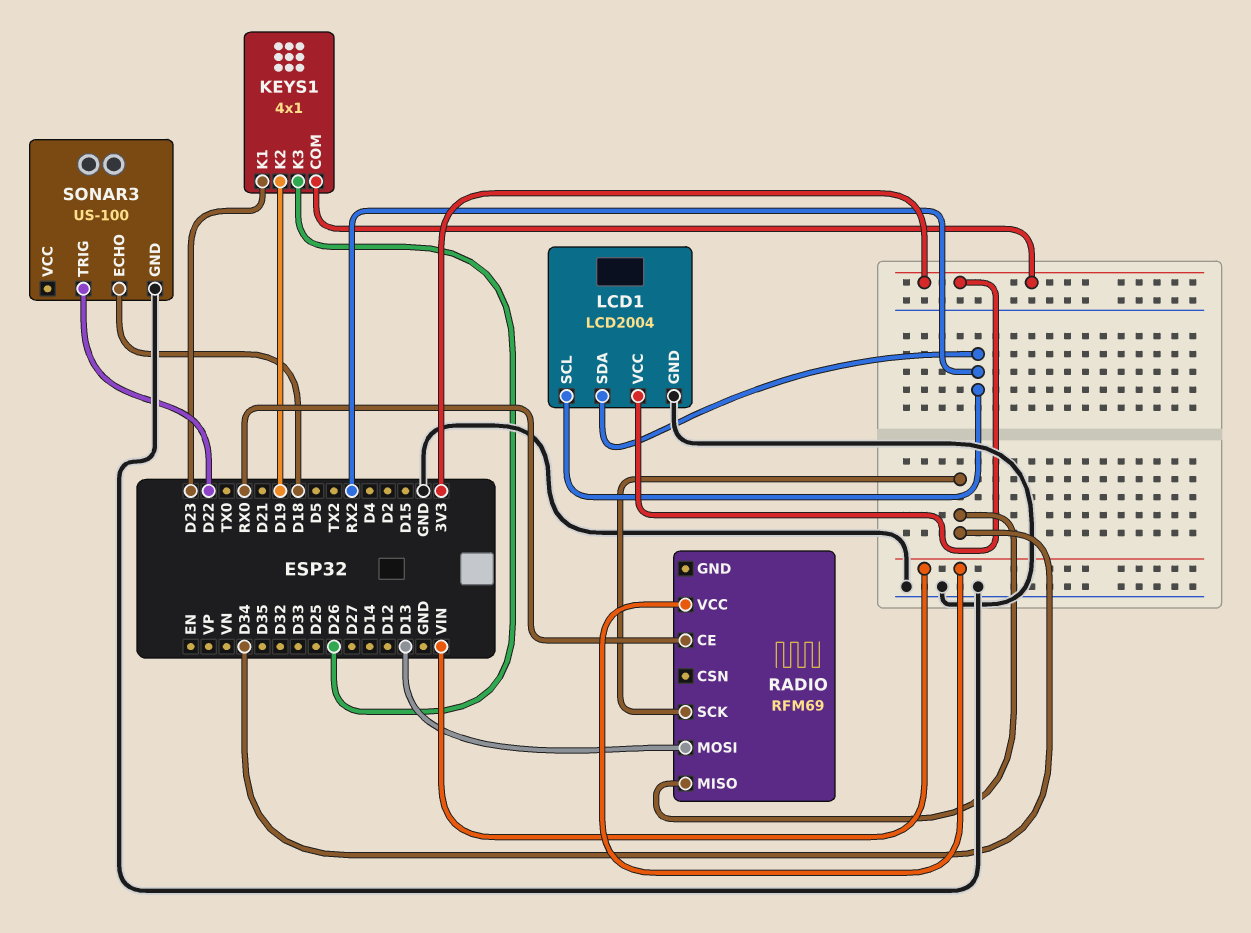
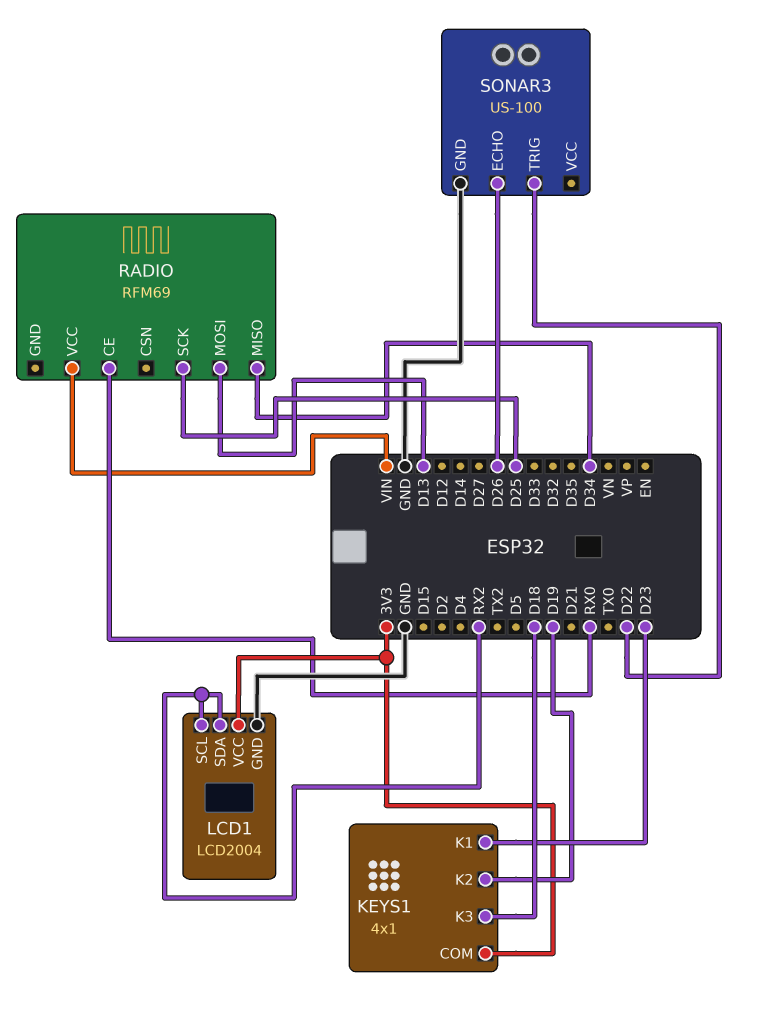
KEYS1 pin K3: D26 -> D18
RADIO pin SCK: D34 -> D25
SONAR3 pin ECHO: D18 -> D26

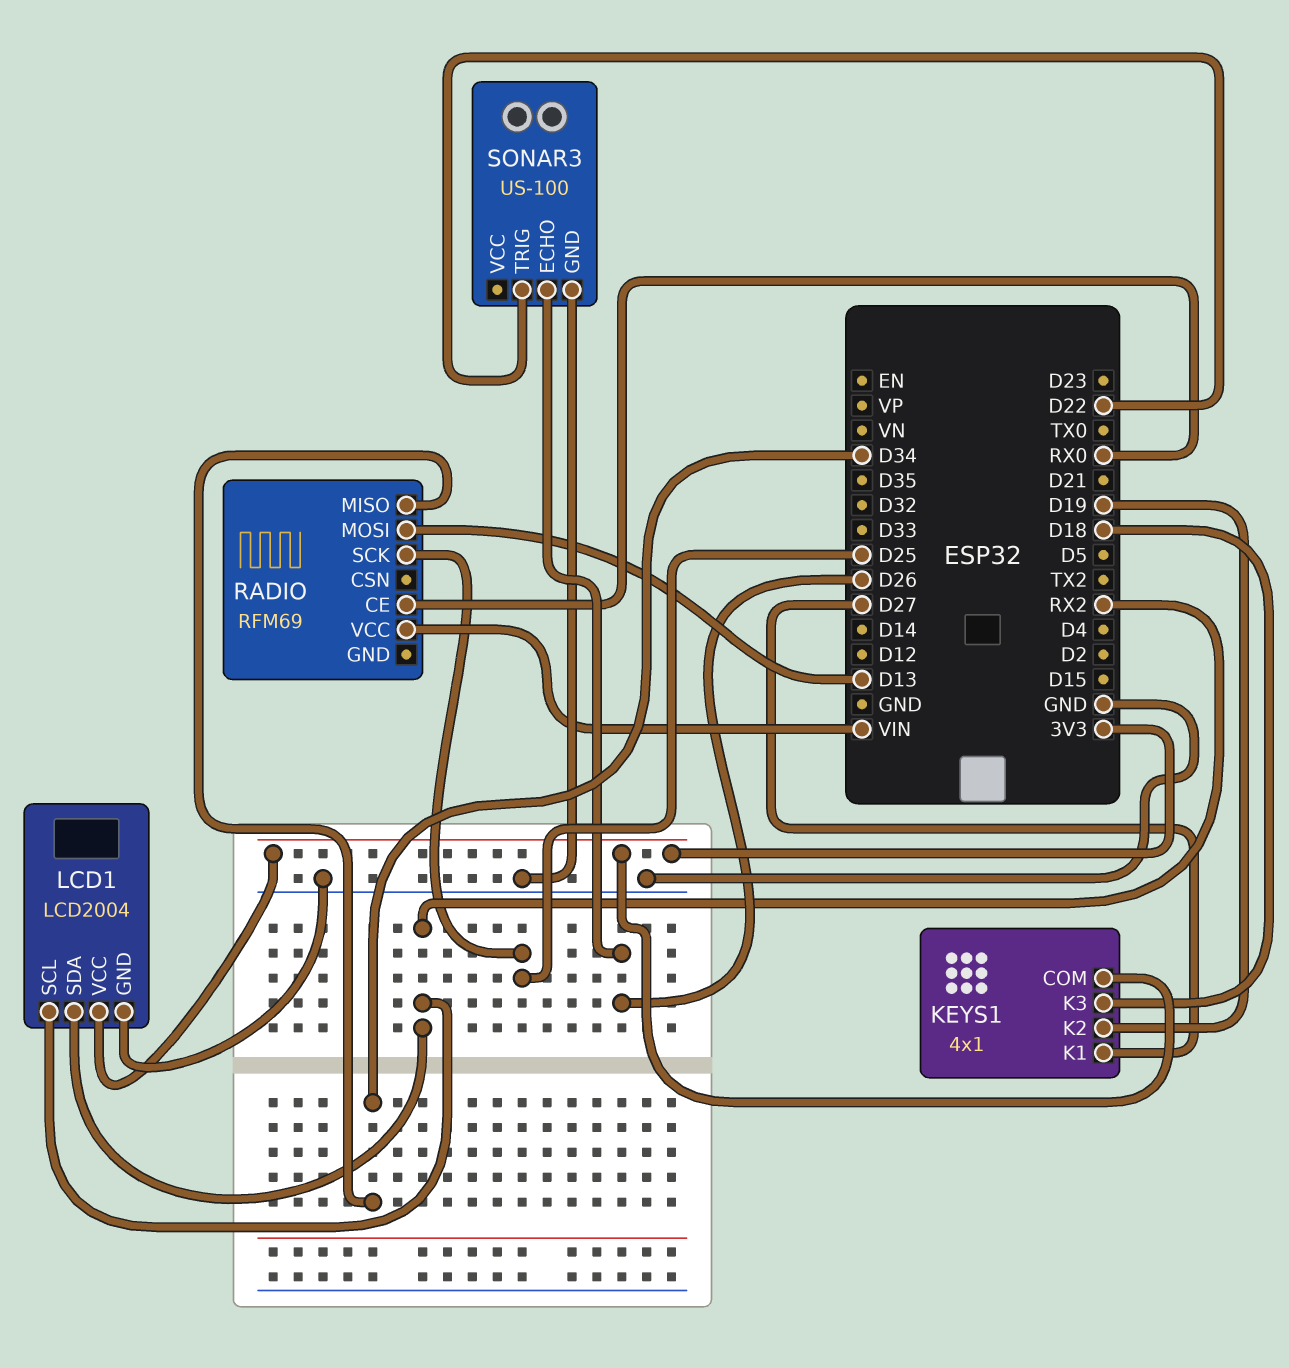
KEYS1 pin K1: D23 -> D27

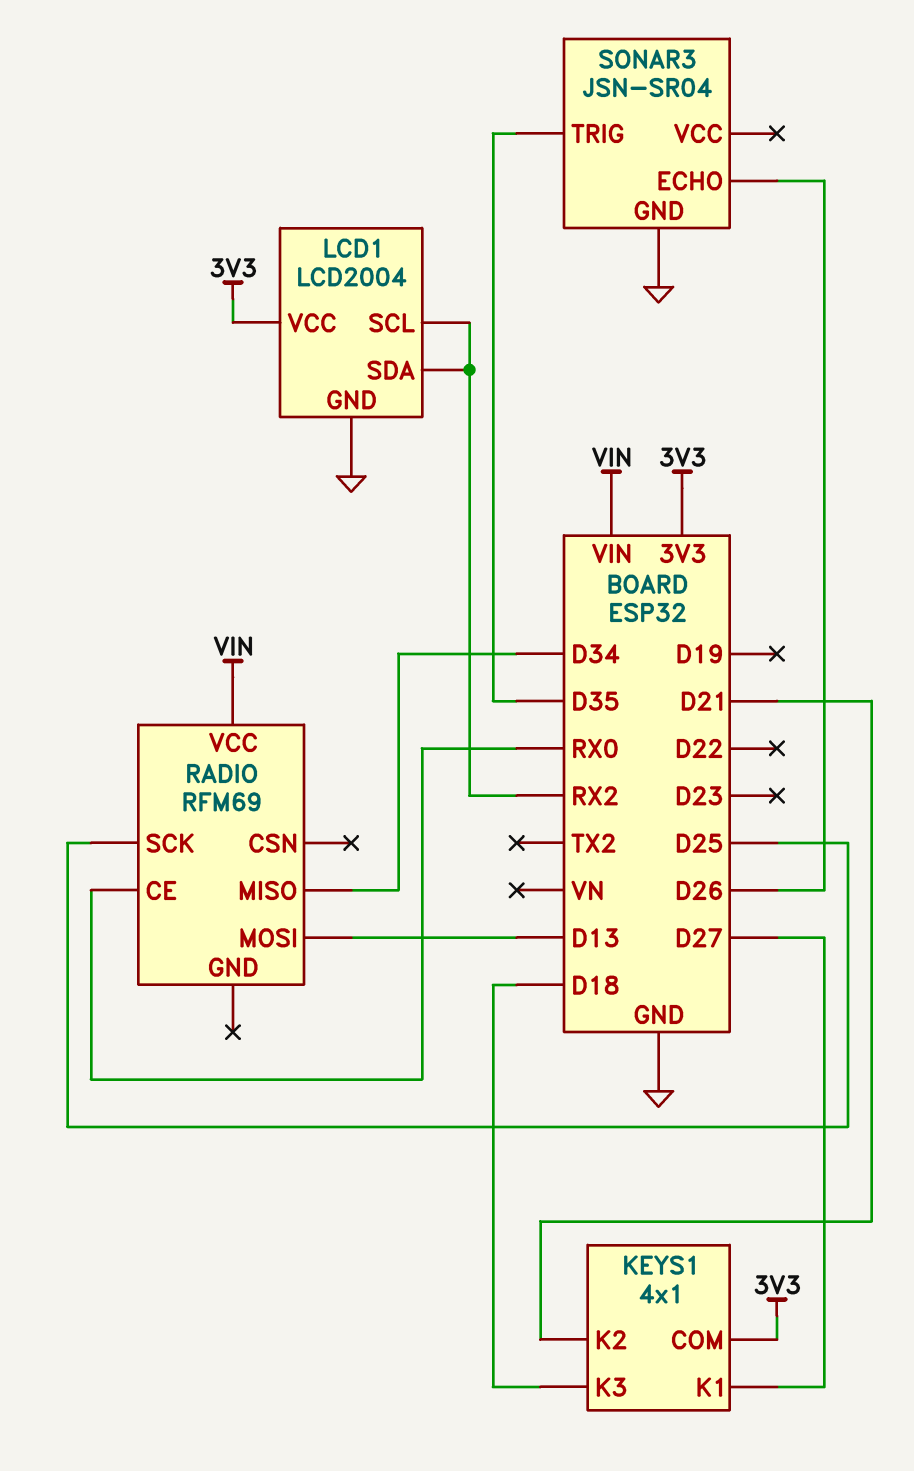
KEYS1 pin K2: D19 -> D21
SONAR3: US-100 -> JSN-SR04
SONAR3 pin TRIG: D22 -> D35

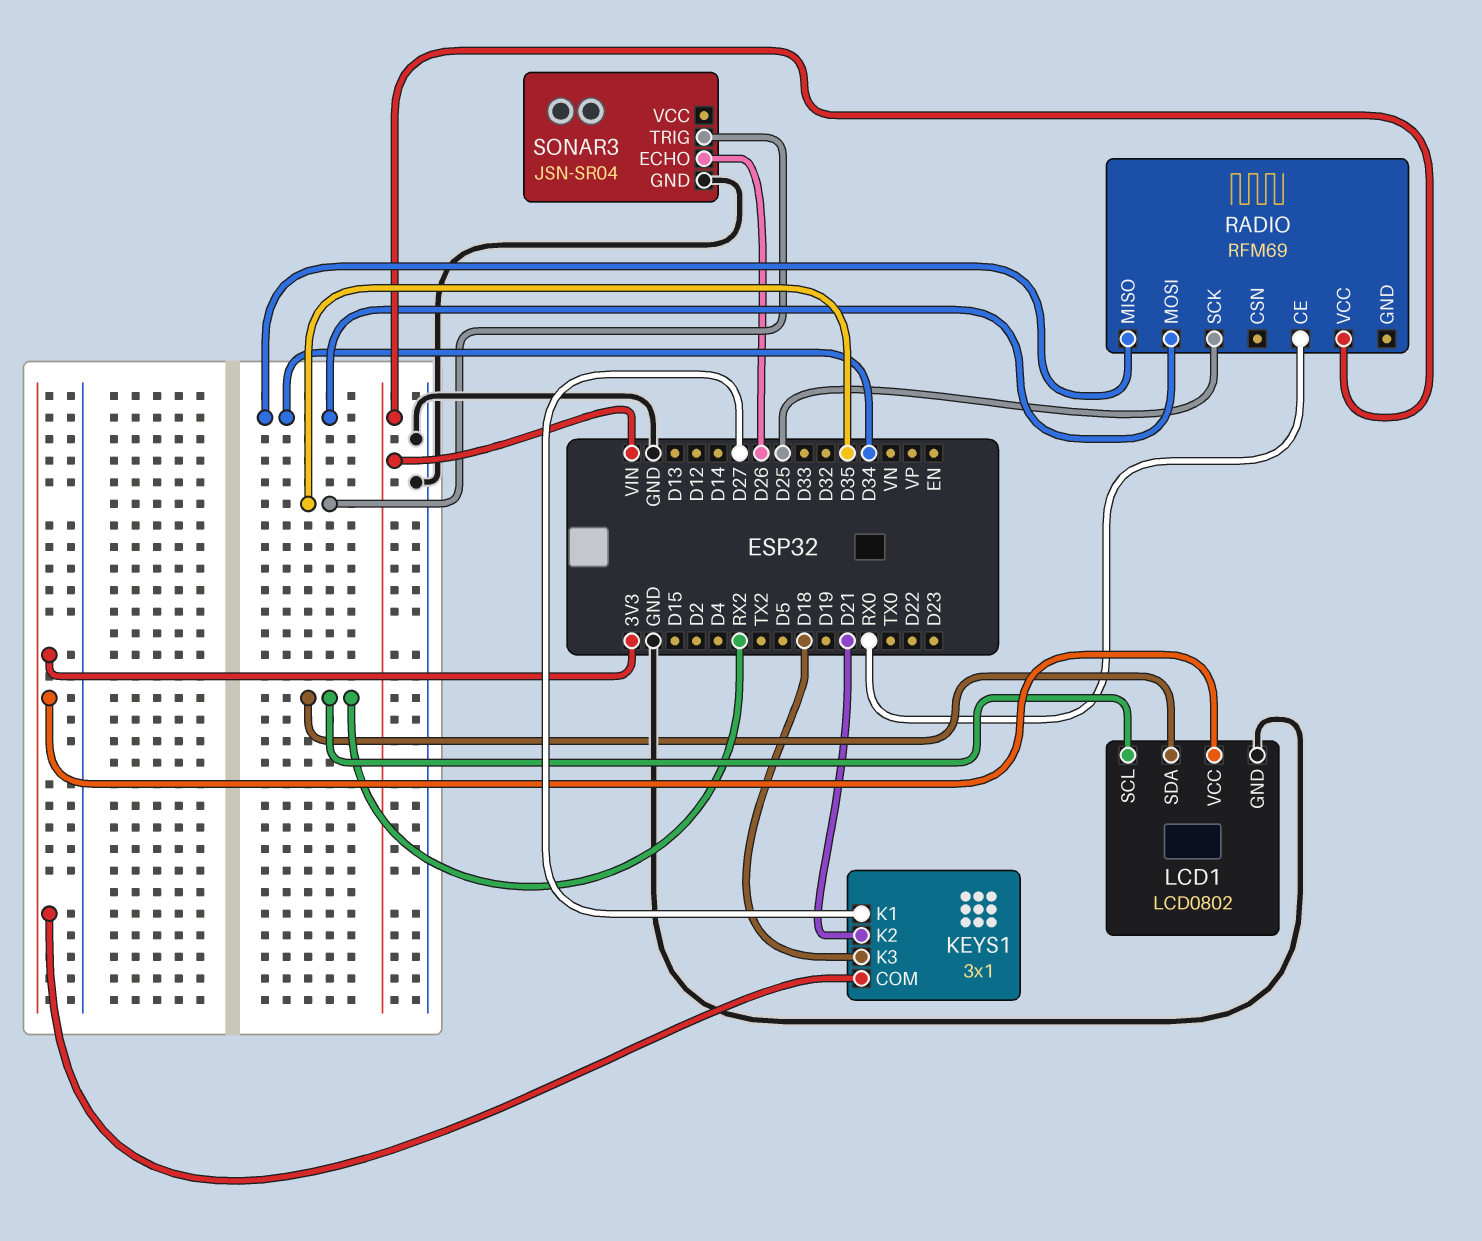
KEYS1: 4x1 -> 3x1
LCD1: LCD2004 -> LCD0802
RADIO pin MOSI: D13 -> D34

